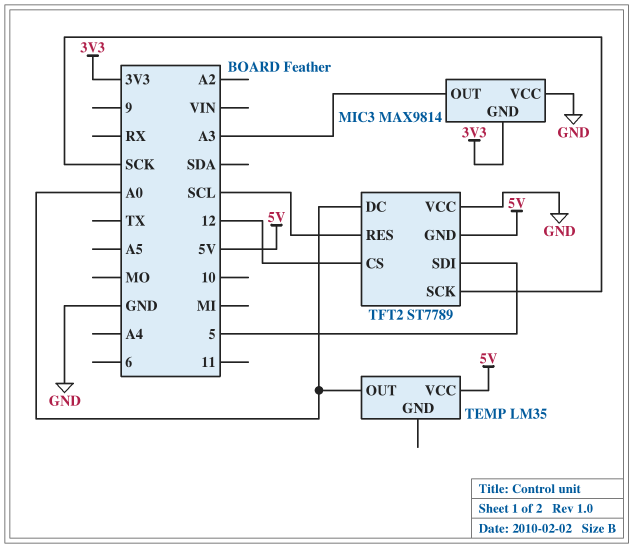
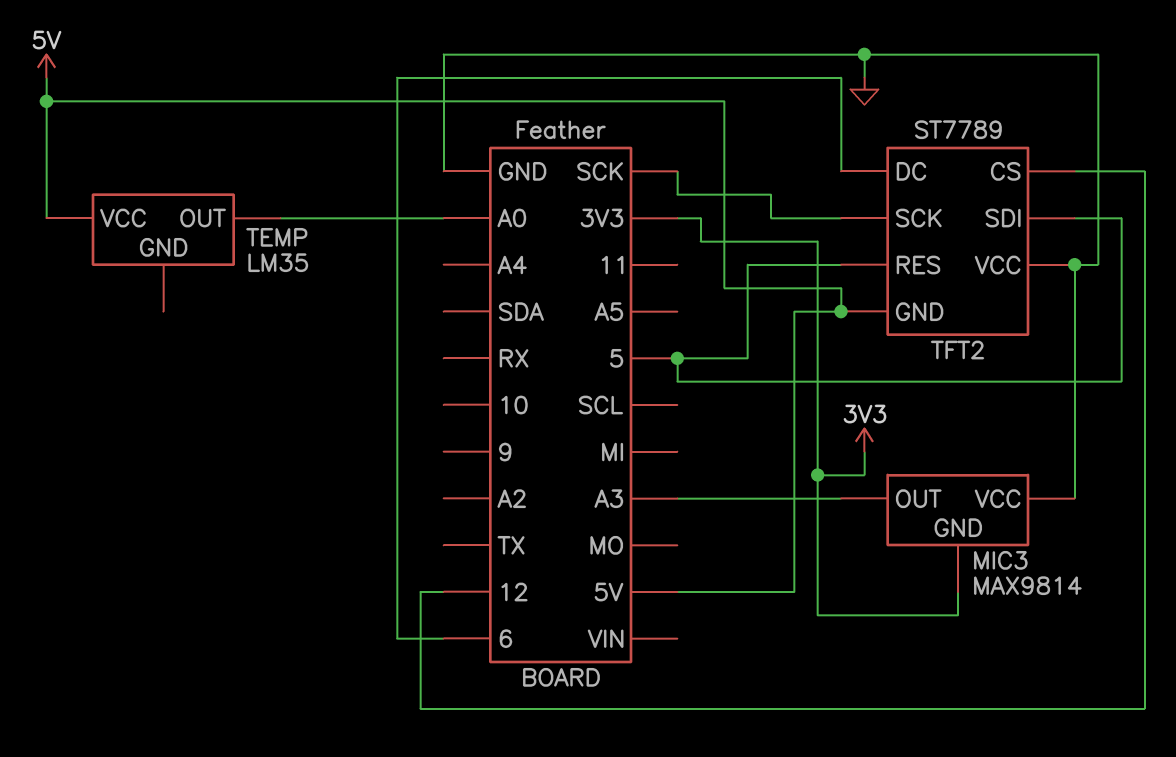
TFT2 pin DC: A0 -> 6
TFT2 pin RES: SCL -> 5

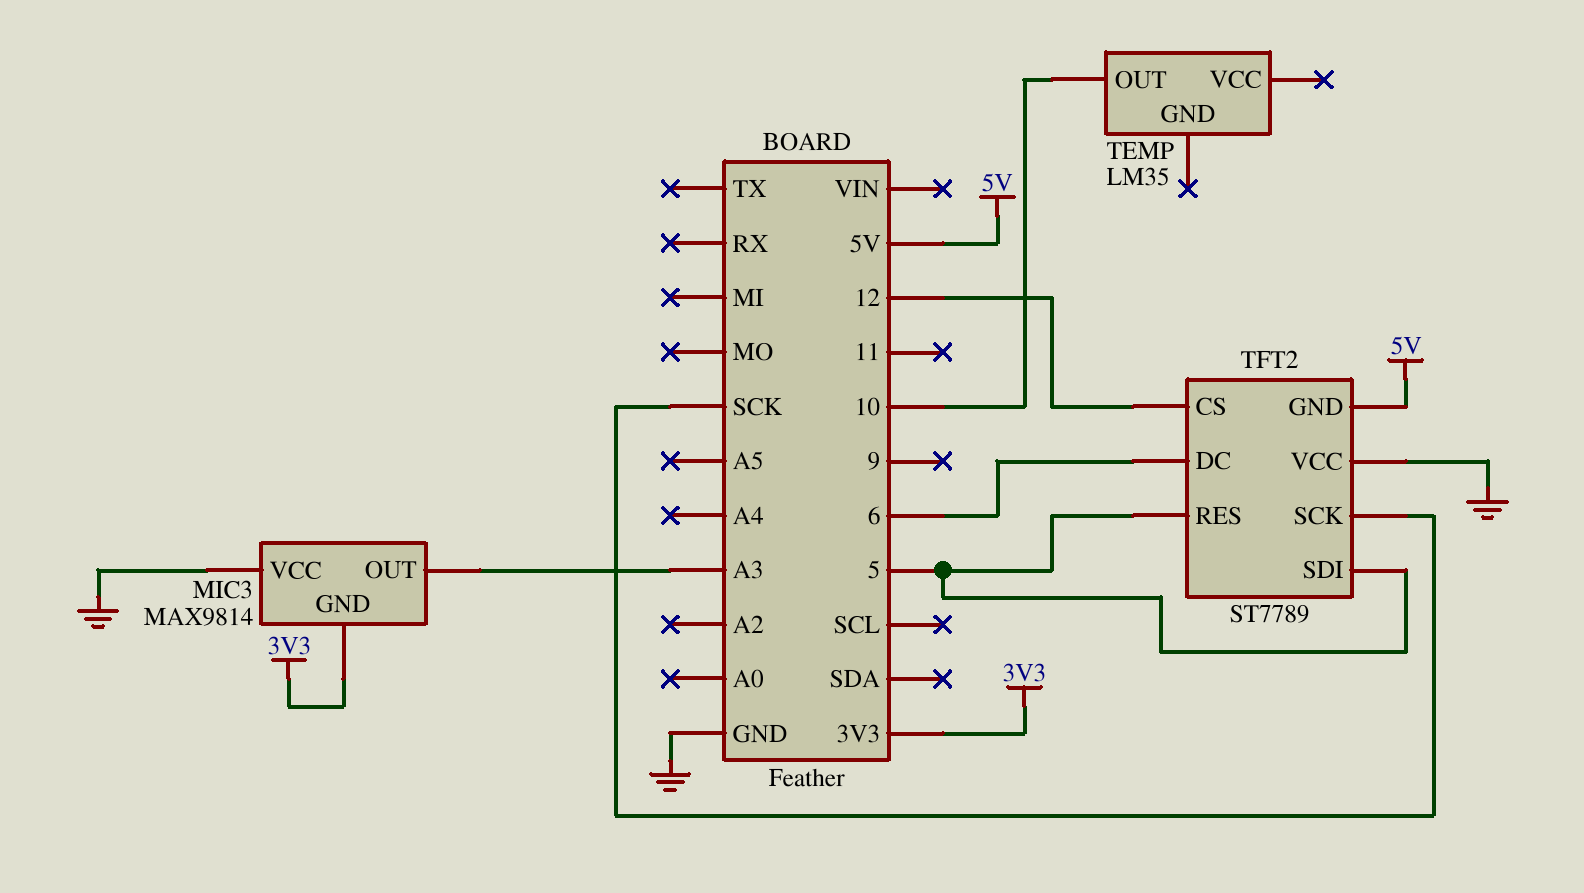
TEMP pin OUT: A0 -> 10
TEMP pin VCC: 5V -> none

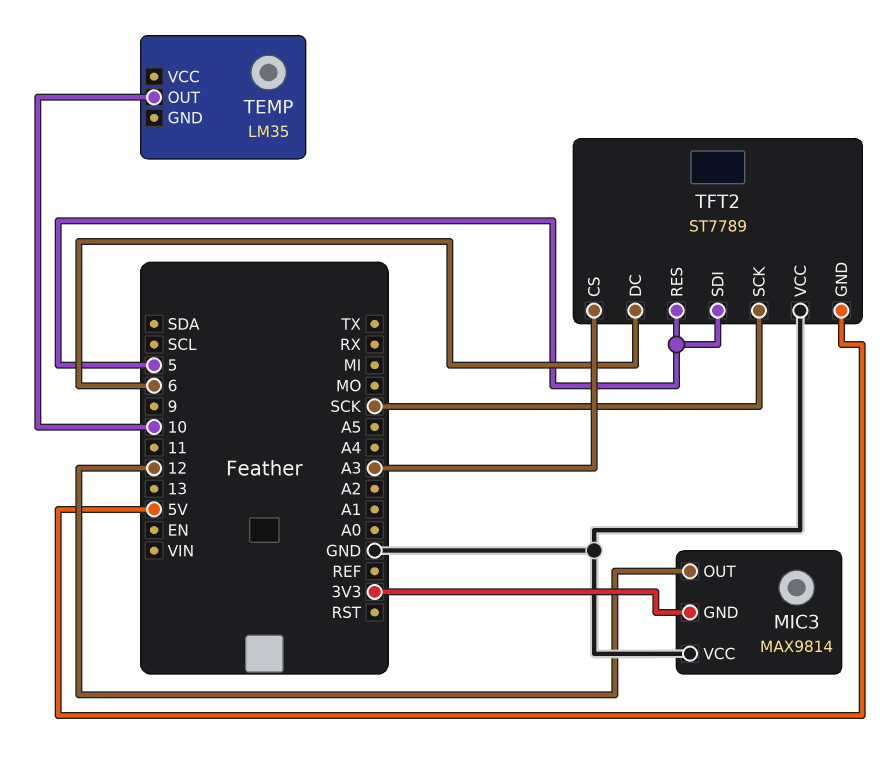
MIC3 pin OUT: A3 -> 12
TFT2 pin CS: 12 -> A3

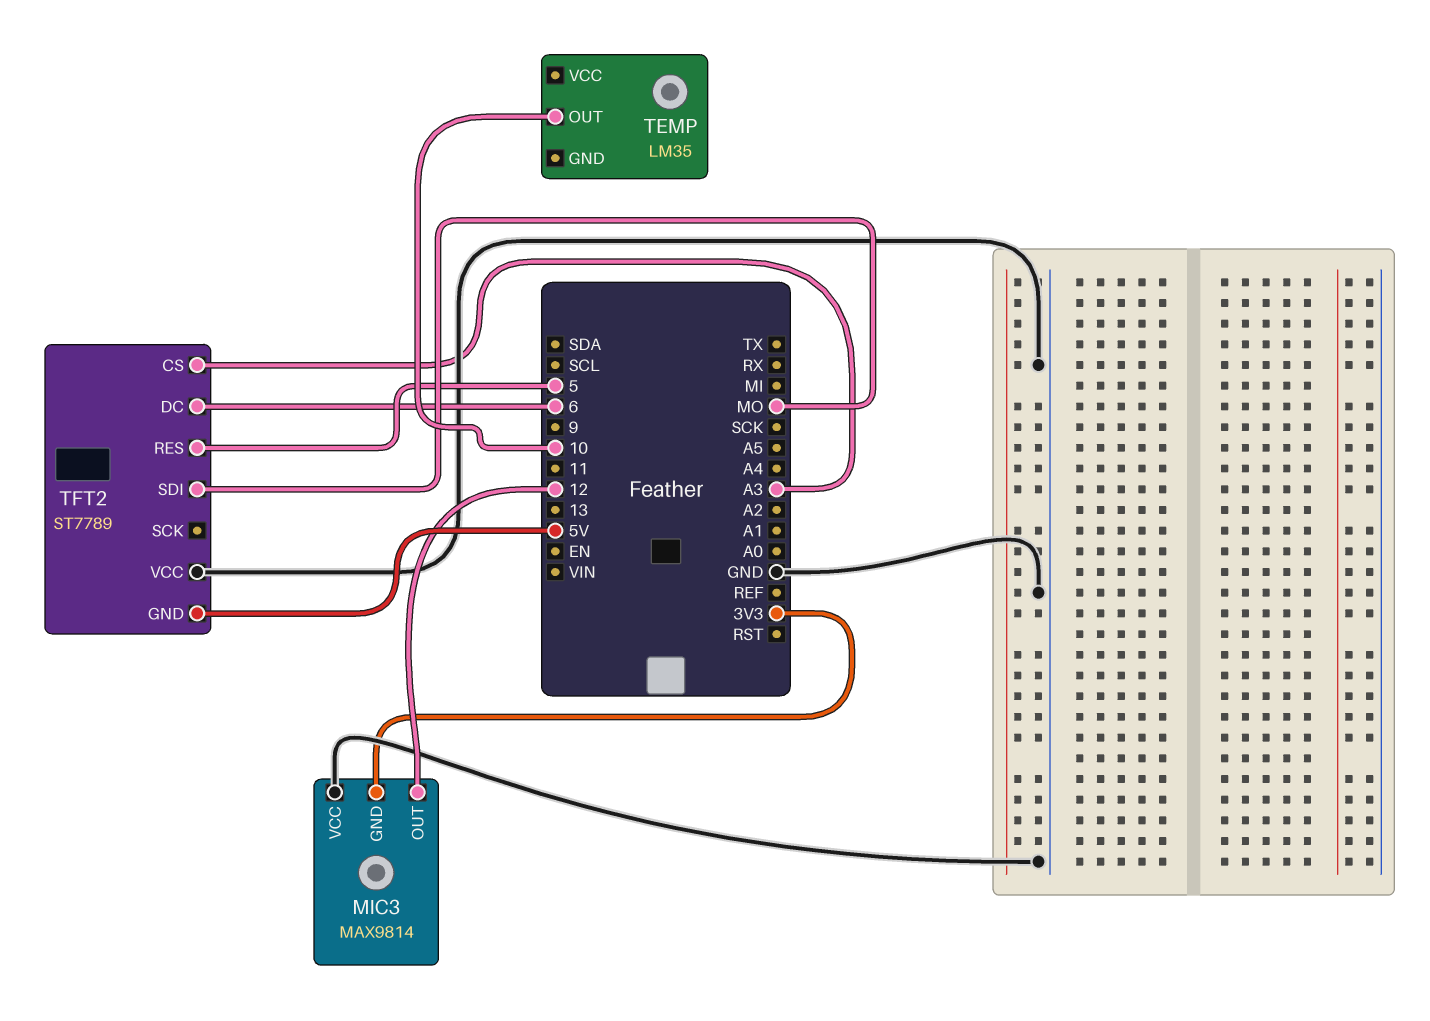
TFT2 pin SCK: SCK -> none
TFT2 pin SDI: 5 -> MO

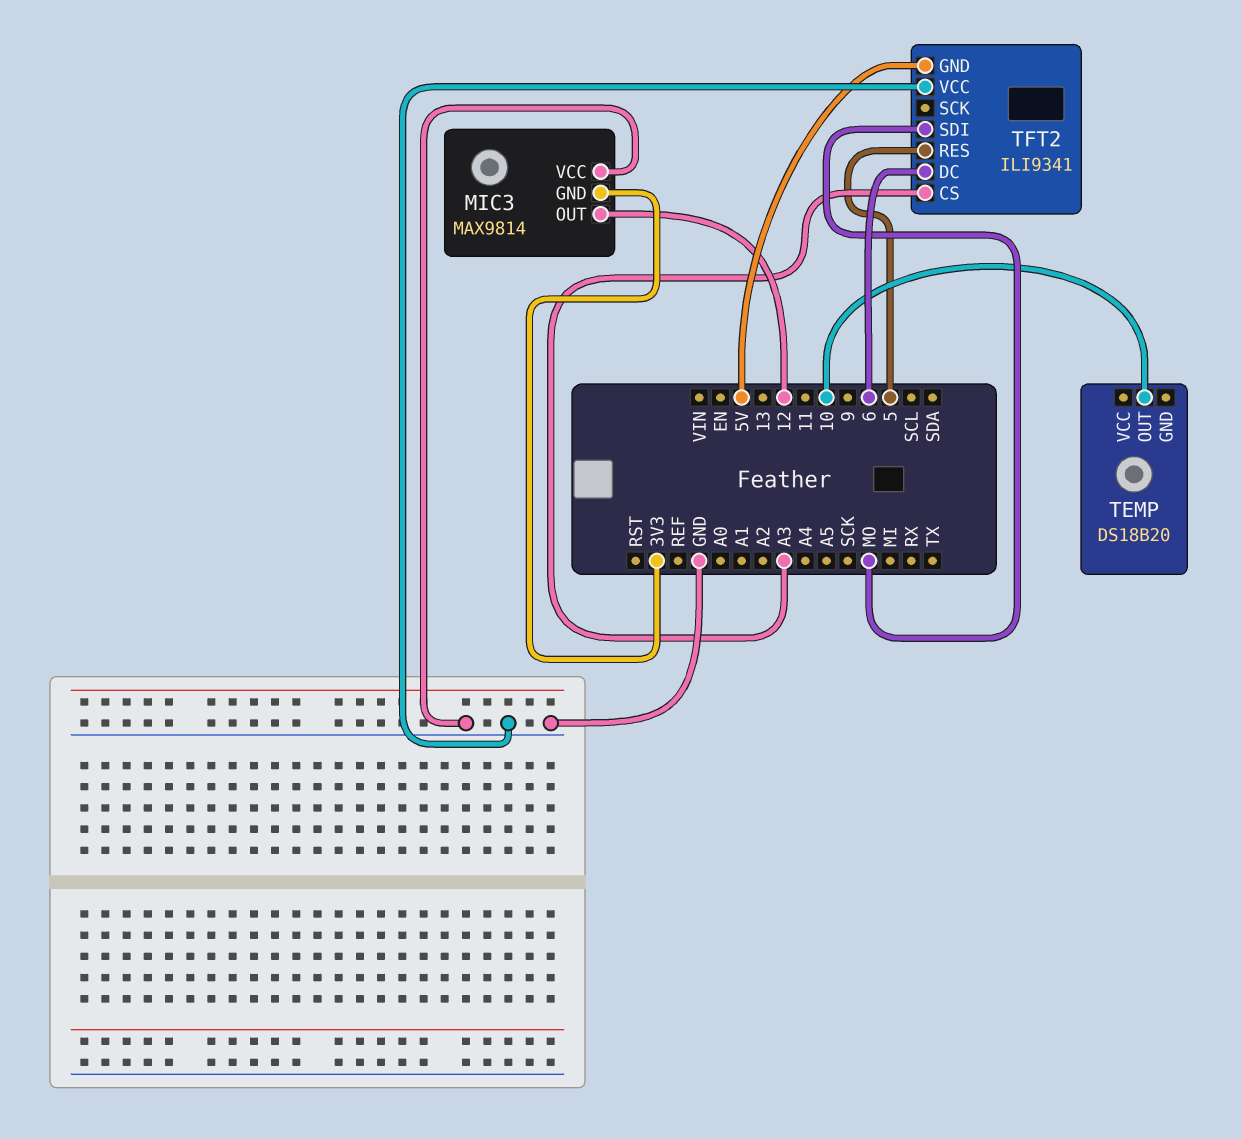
TEMP: LM35 -> DS18B20
TFT2: ST7789 -> ILI9341

